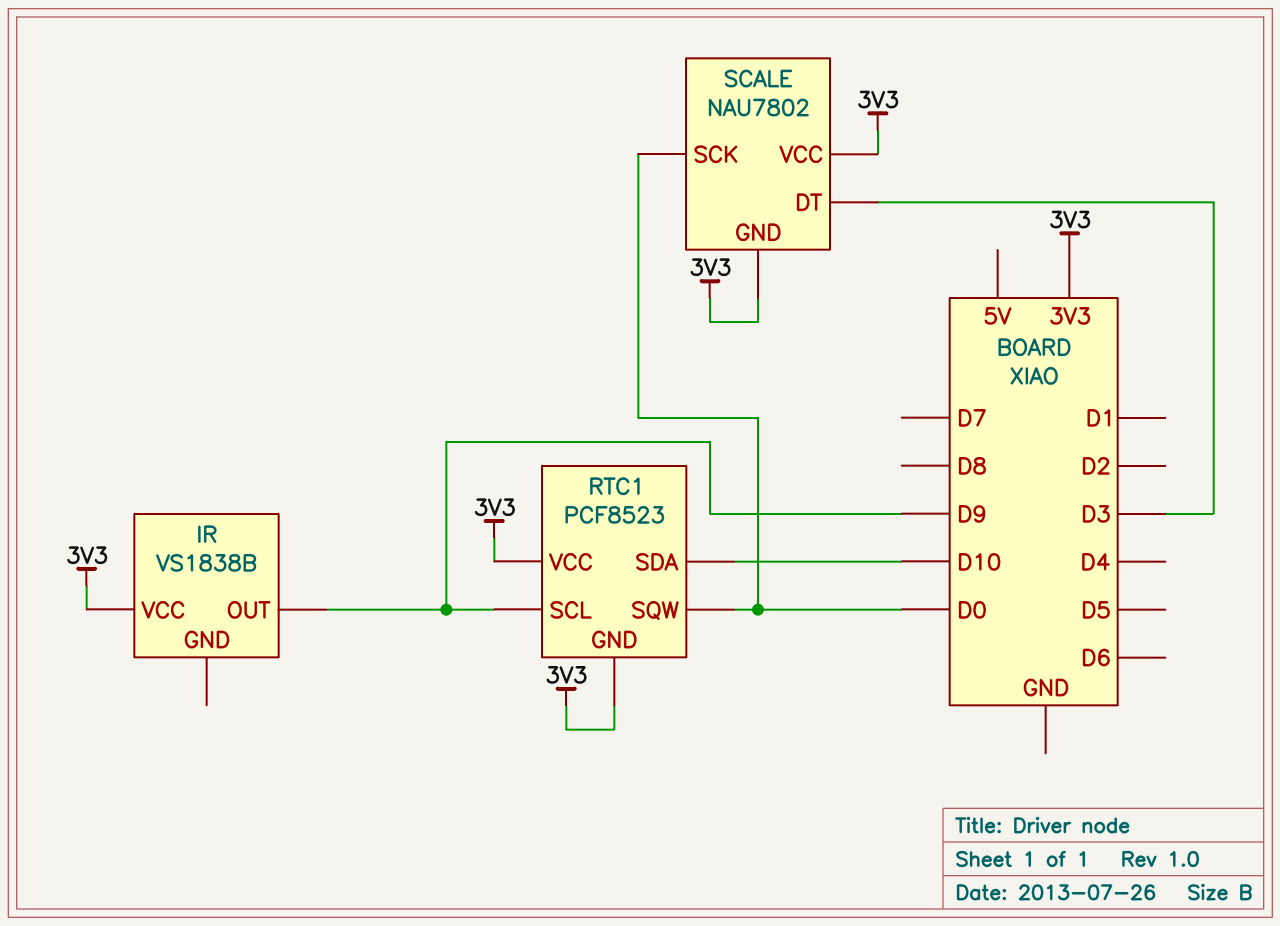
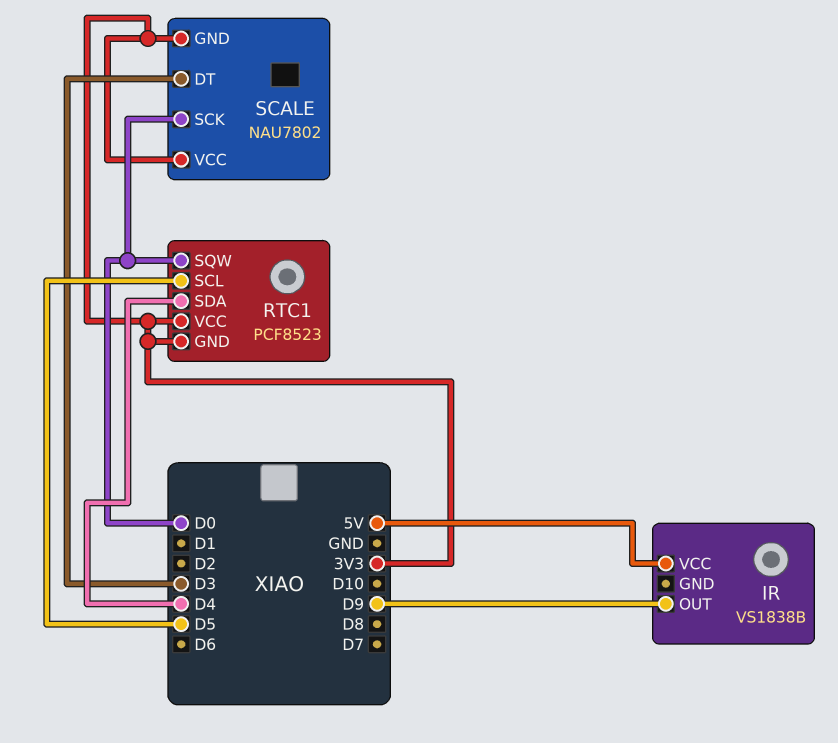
IR pin VCC: 3V3 -> 5V
RTC1 pin SCL: D9 -> D5
RTC1 pin SDA: D10 -> D4

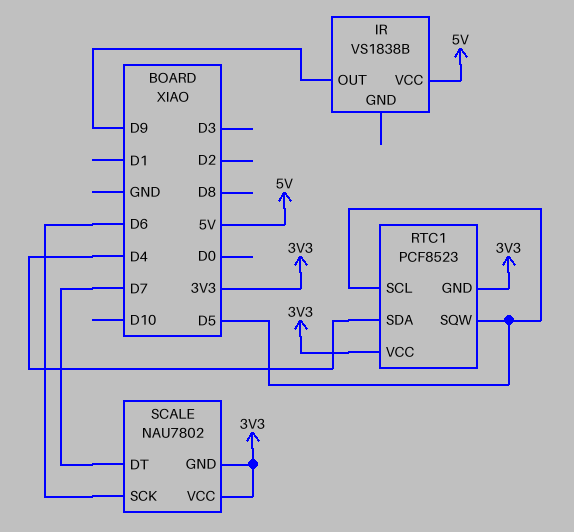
RTC1 pin SQW: D0 -> D5
SCALE pin DT: D3 -> D7
SCALE pin SCK: D0 -> D6

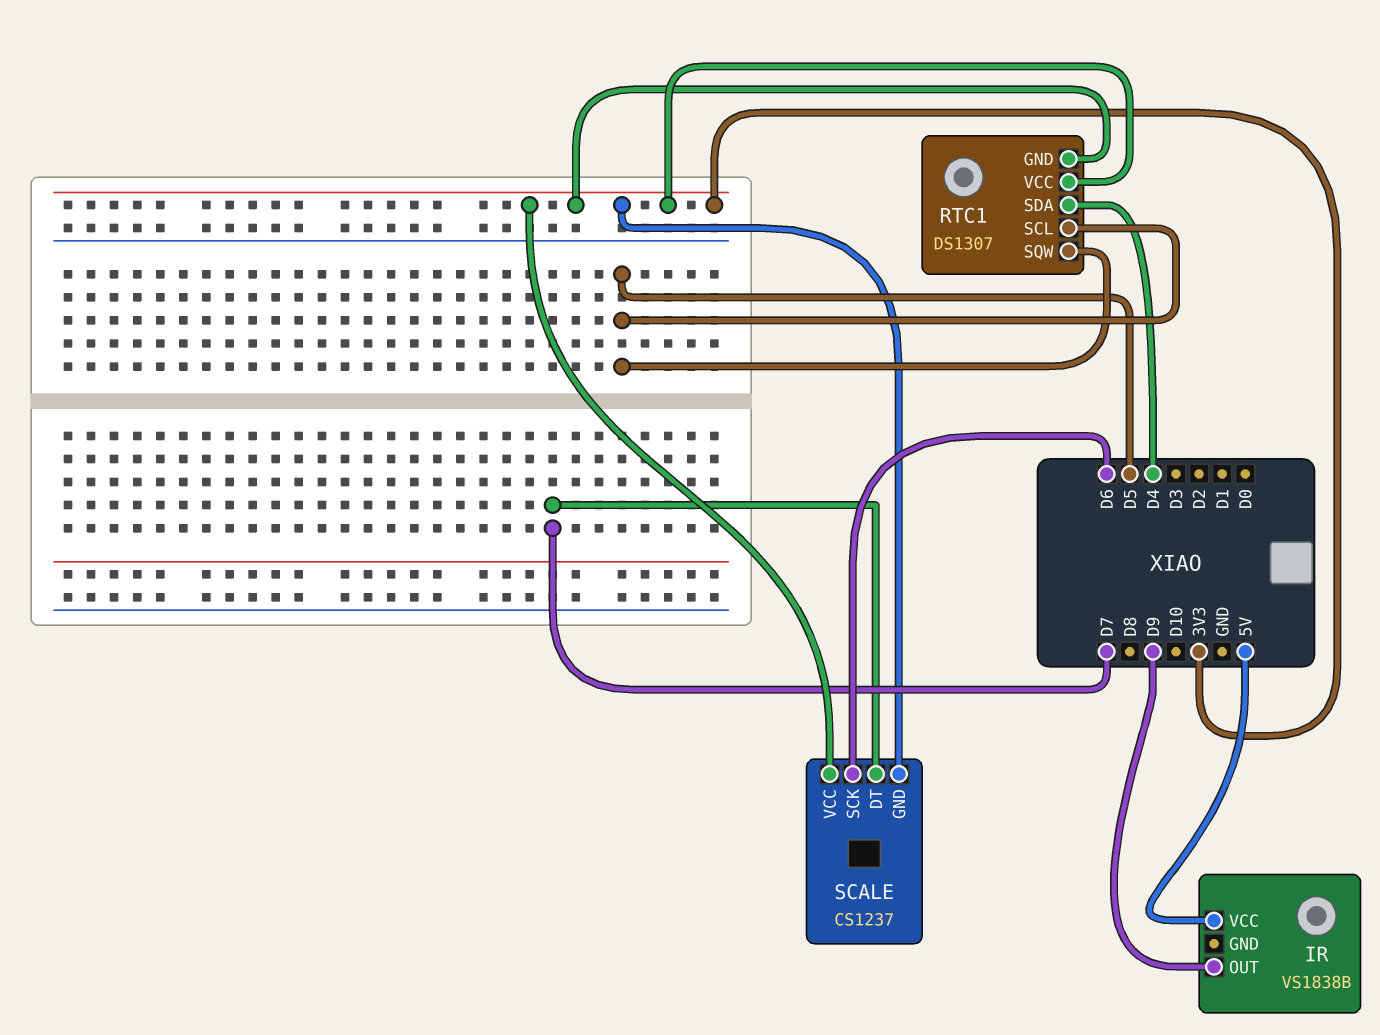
RTC1: PCF8523 -> DS1307
SCALE: NAU7802 -> CS1237

